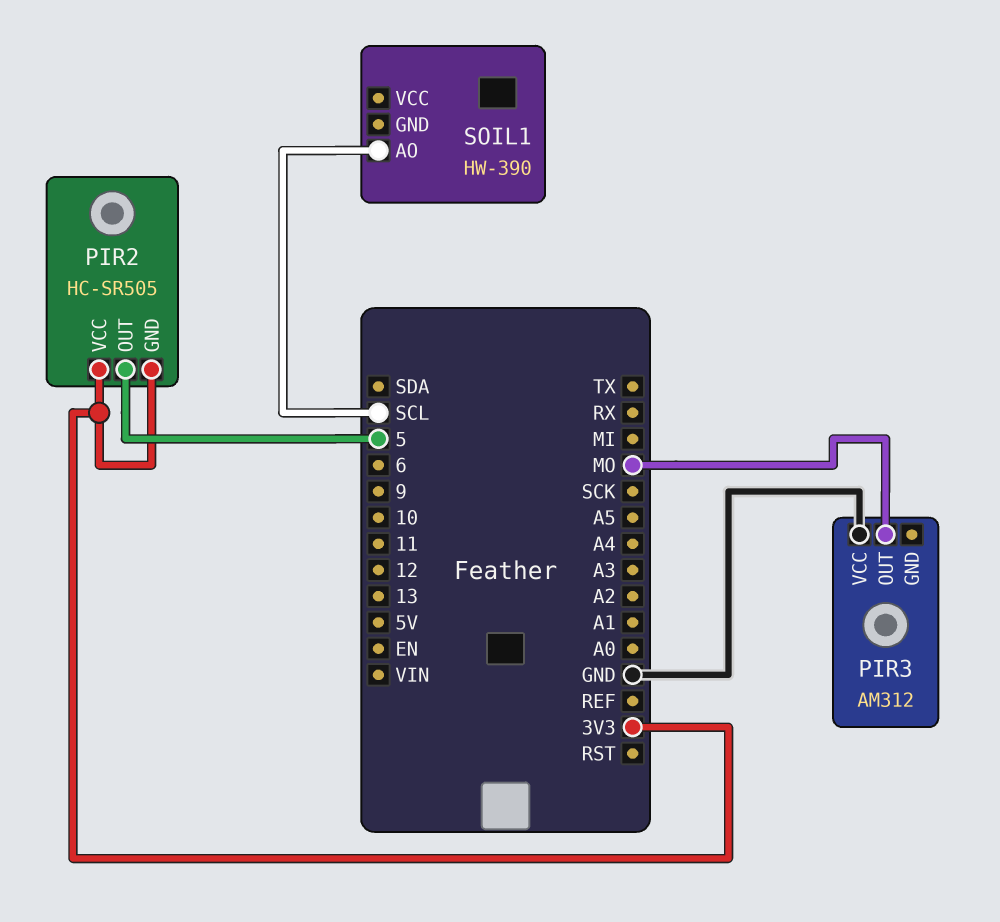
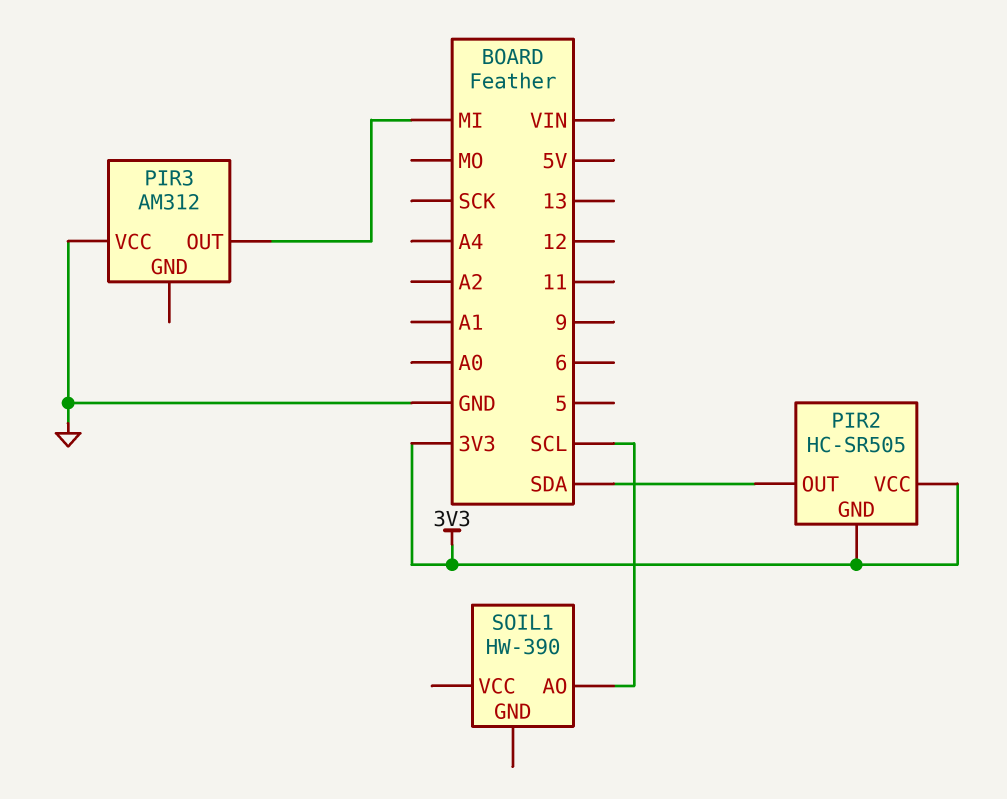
PIR2 pin OUT: 5 -> SDA
PIR3 pin OUT: MO -> MI

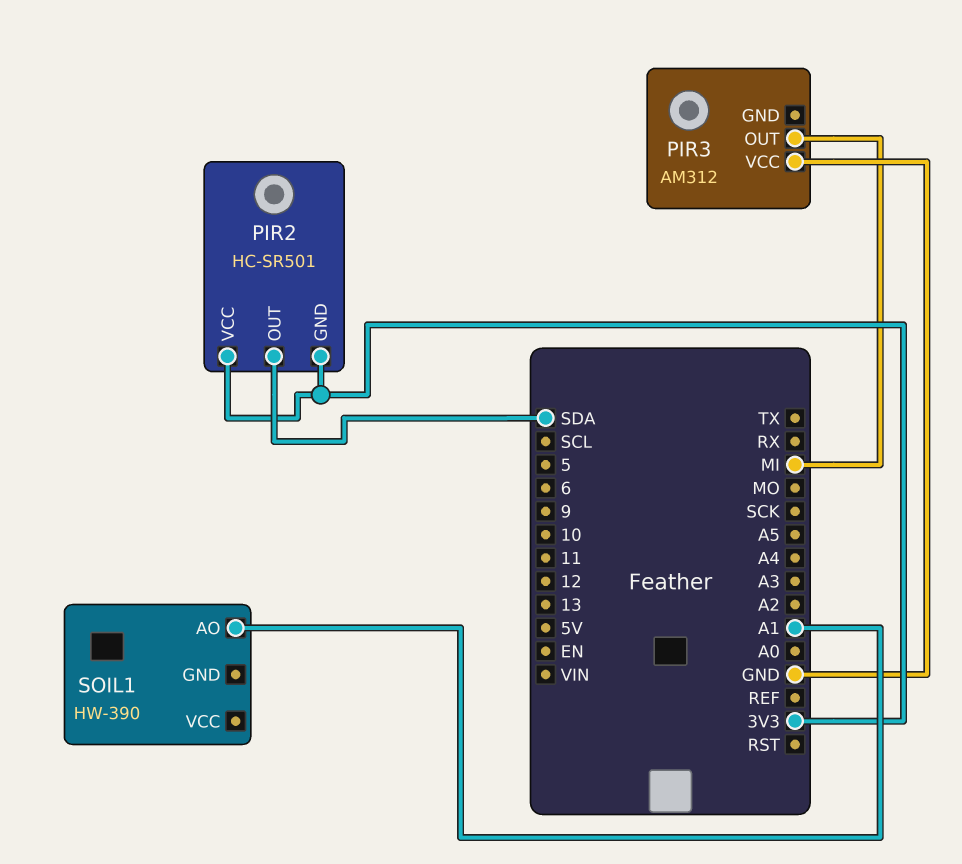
PIR2: HC-SR505 -> HC-SR501
SOIL1 pin AO: SCL -> A1

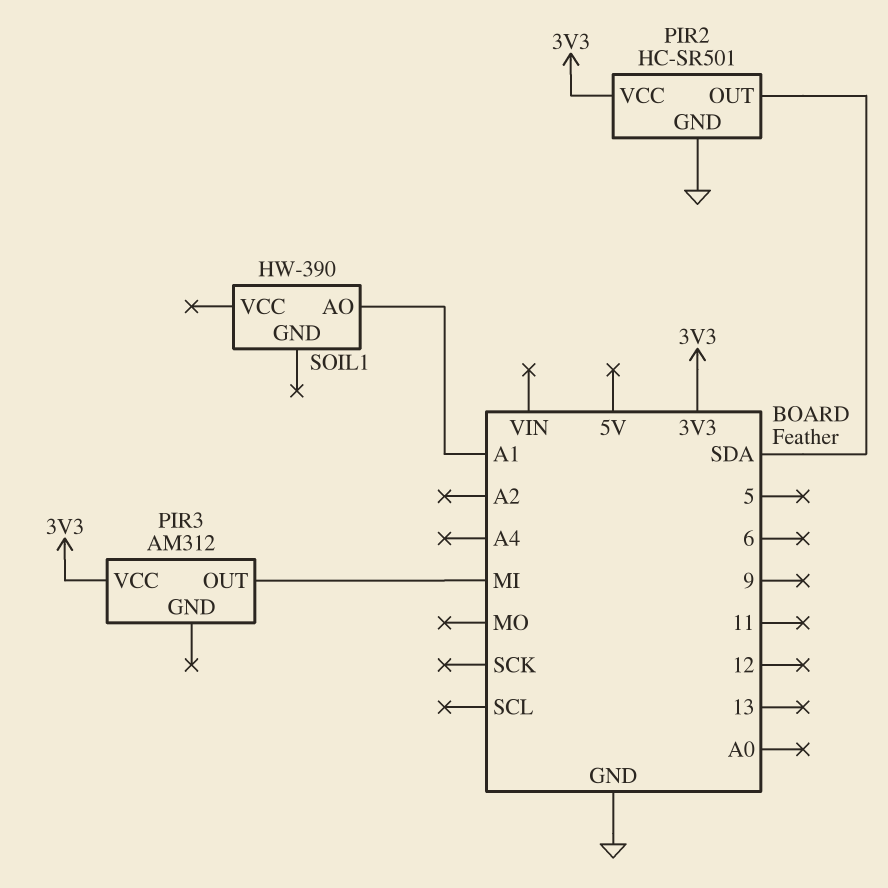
PIR2 pin GND: 3V3 -> GND
PIR3 pin VCC: GND -> 3V3

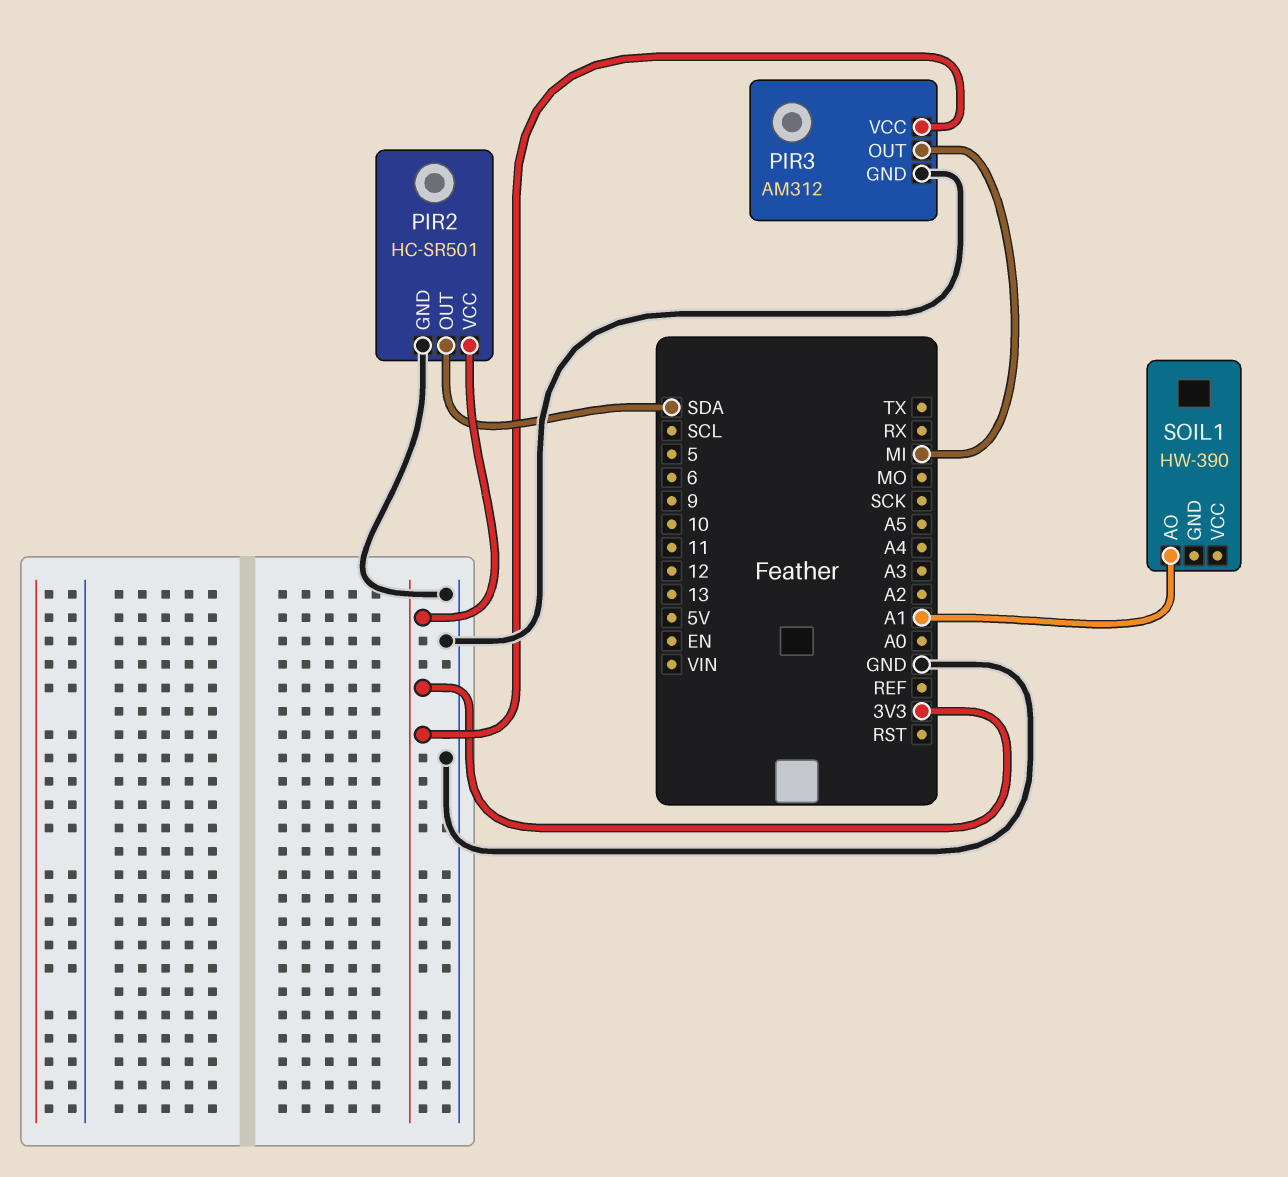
PIR3 pin GND: none -> GND

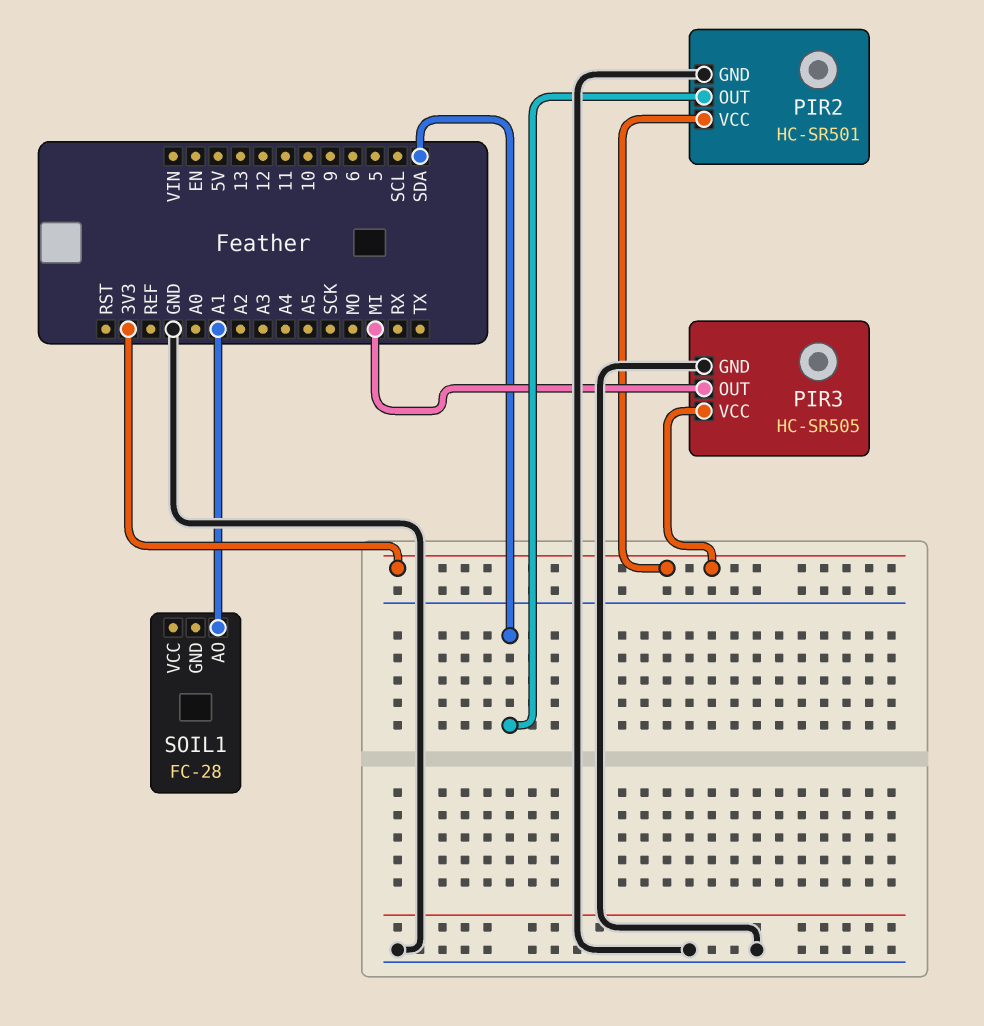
PIR3: AM312 -> HC-SR505
SOIL1: HW-390 -> FC-28

